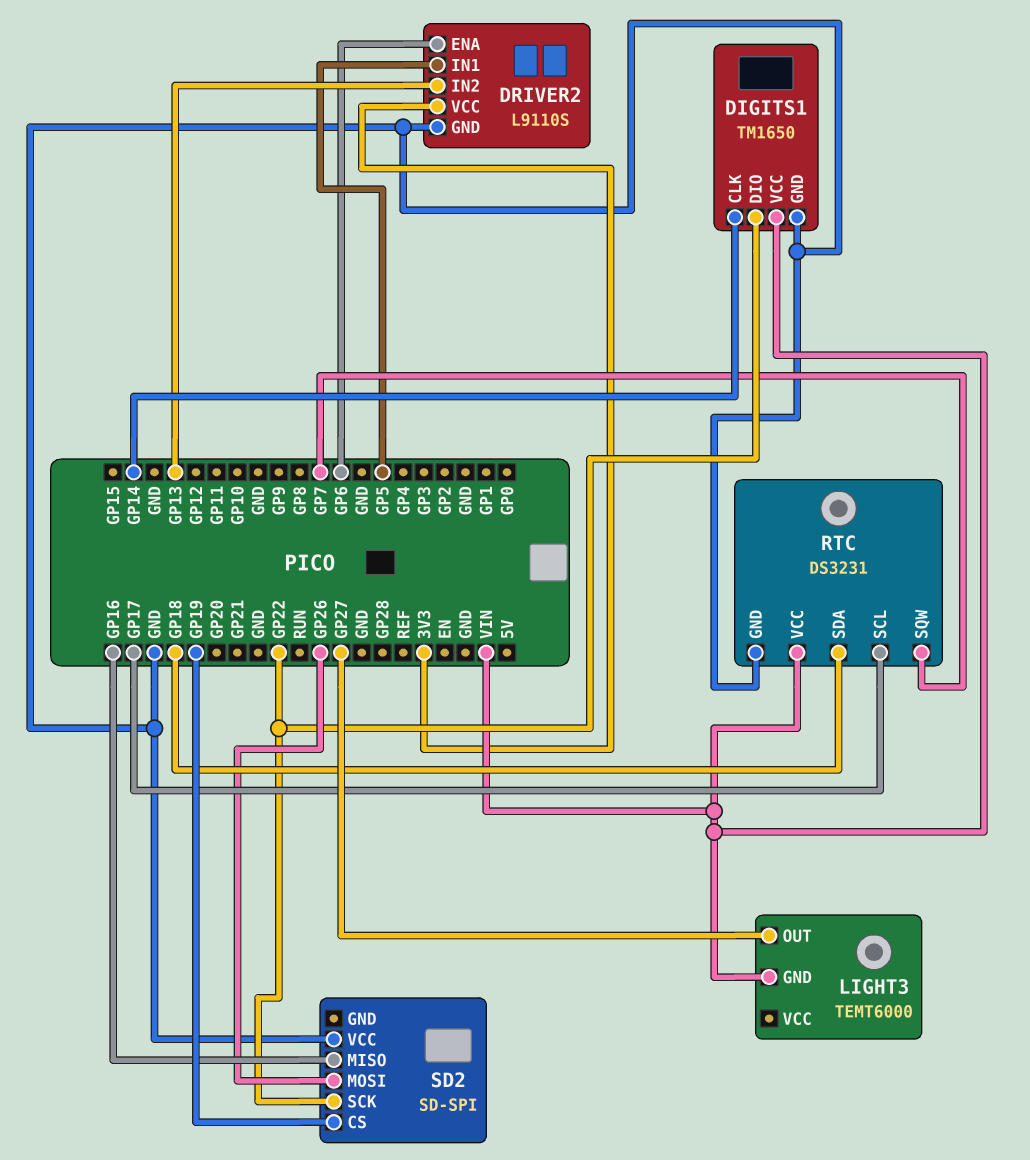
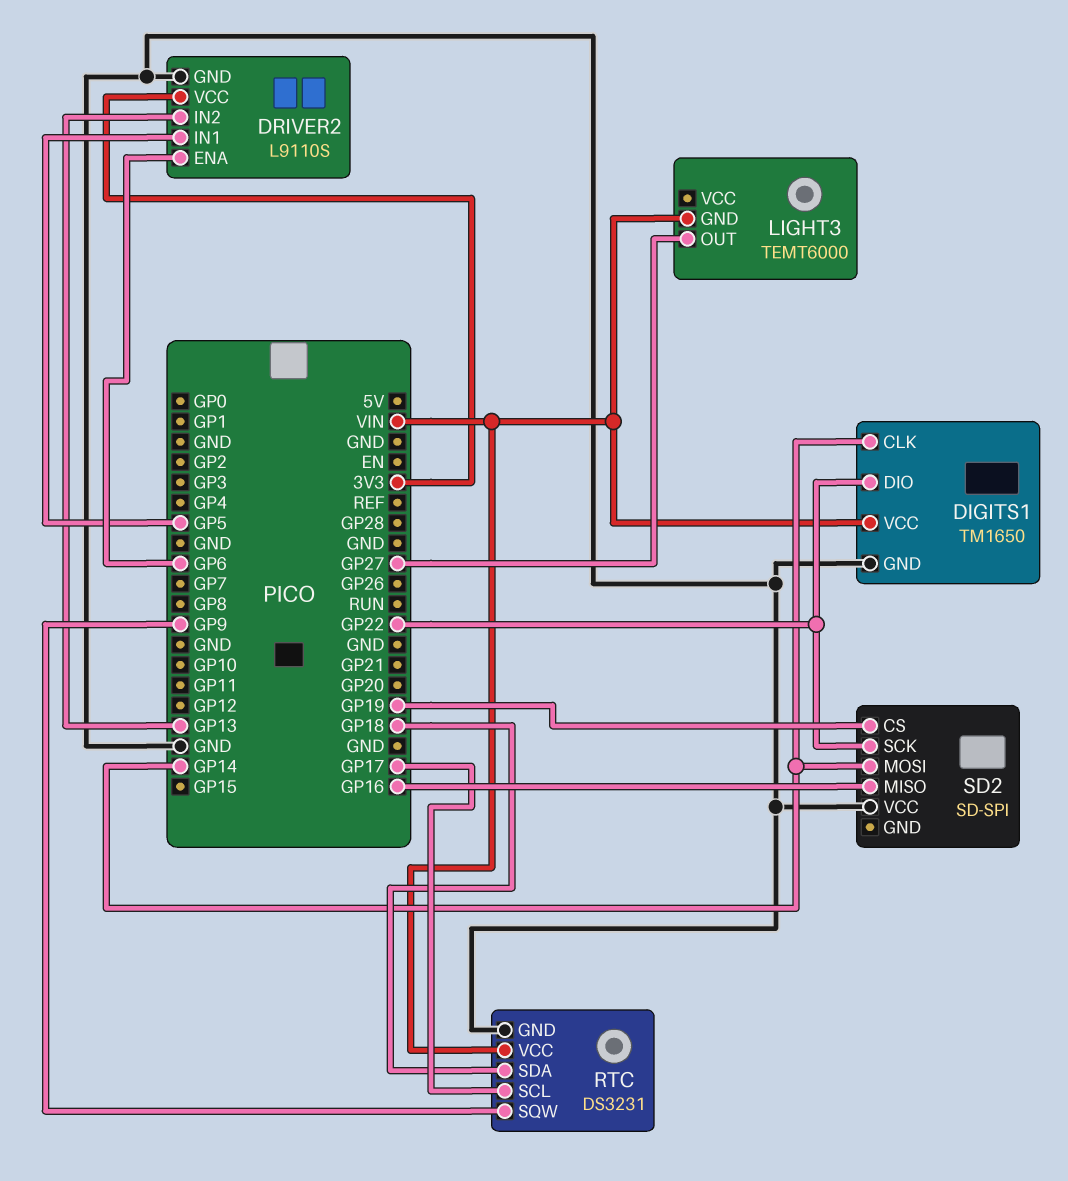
RTC pin SQW: GP7 -> GP9
SD2 pin MOSI: GP26 -> GP14

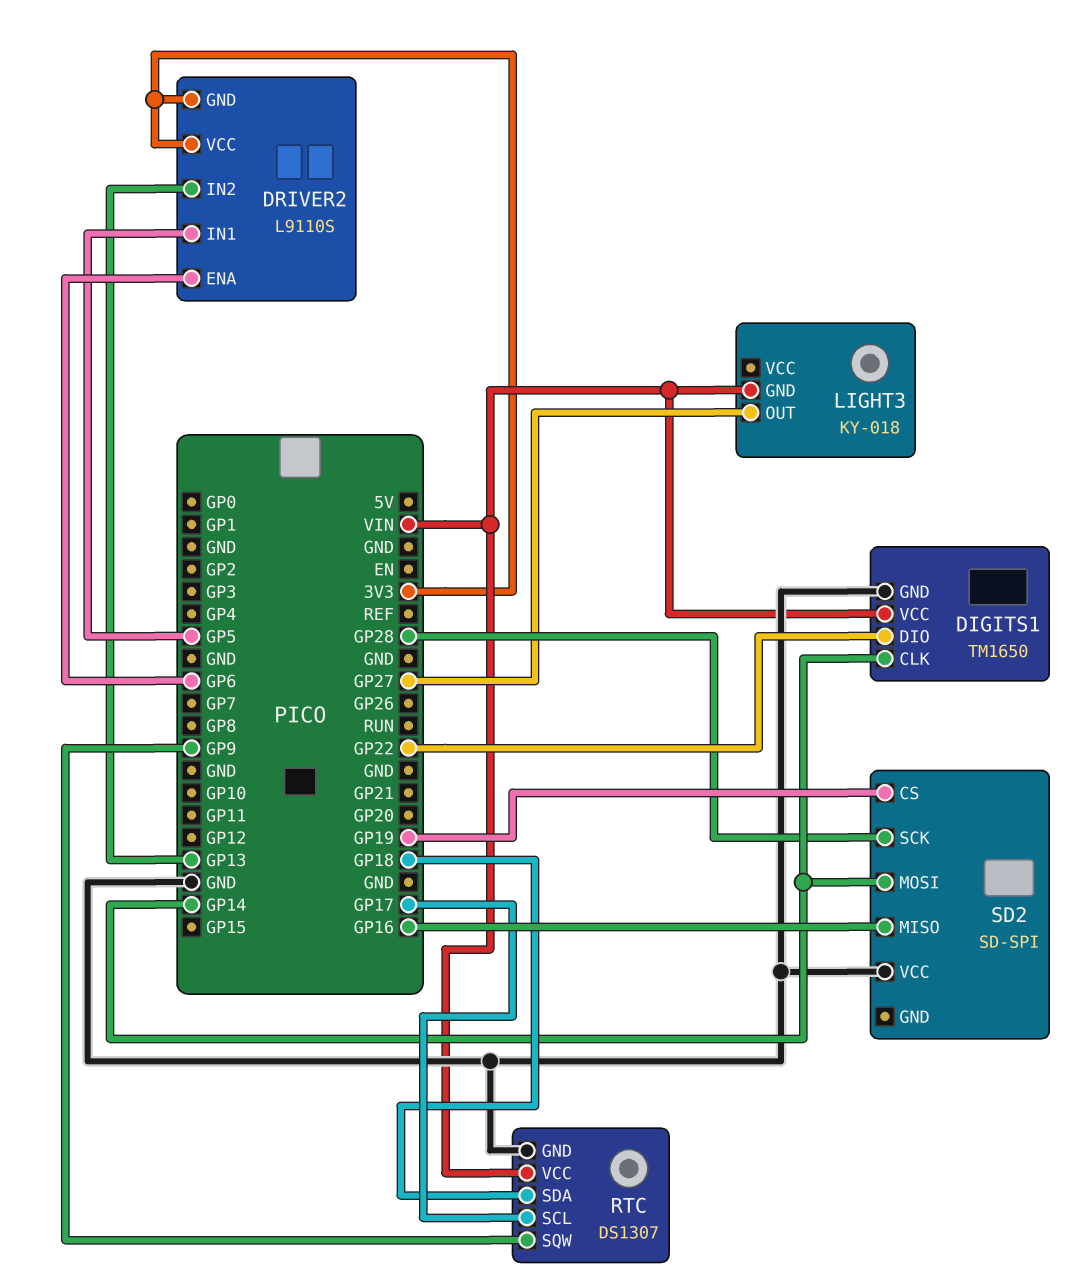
DRIVER2 pin GND: GND -> 3V3
LIGHT3: TEMT6000 -> KY-018
RTC: DS3231 -> DS1307
SD2 pin SCK: GP22 -> GP28

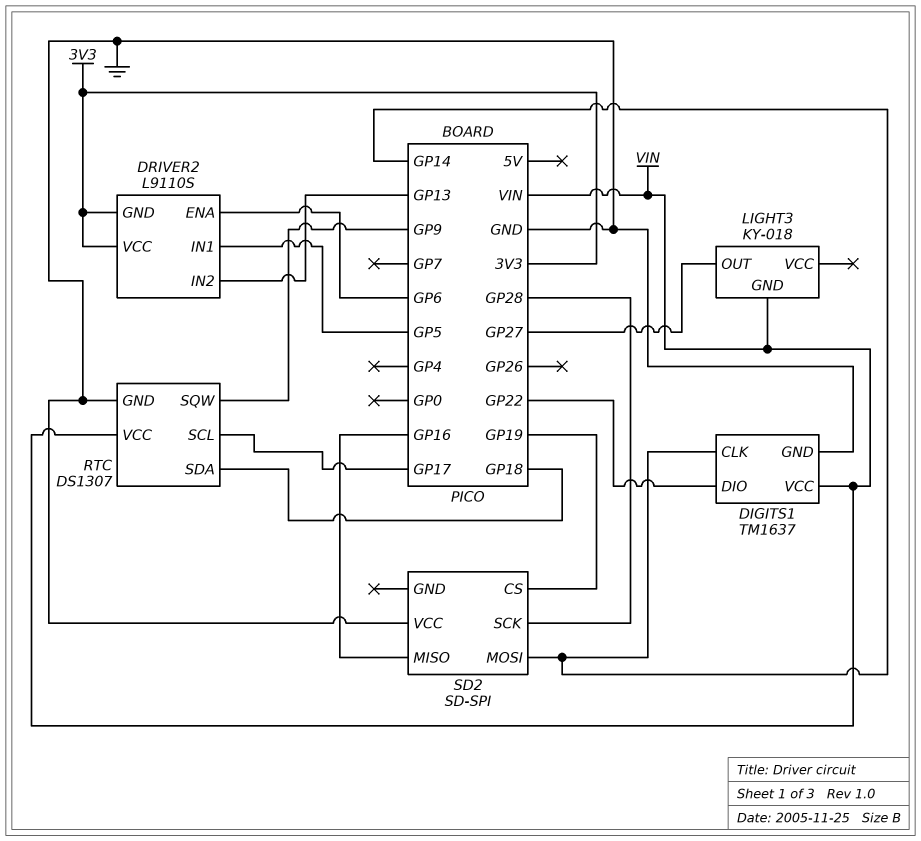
DIGITS1: TM1650 -> TM1637

